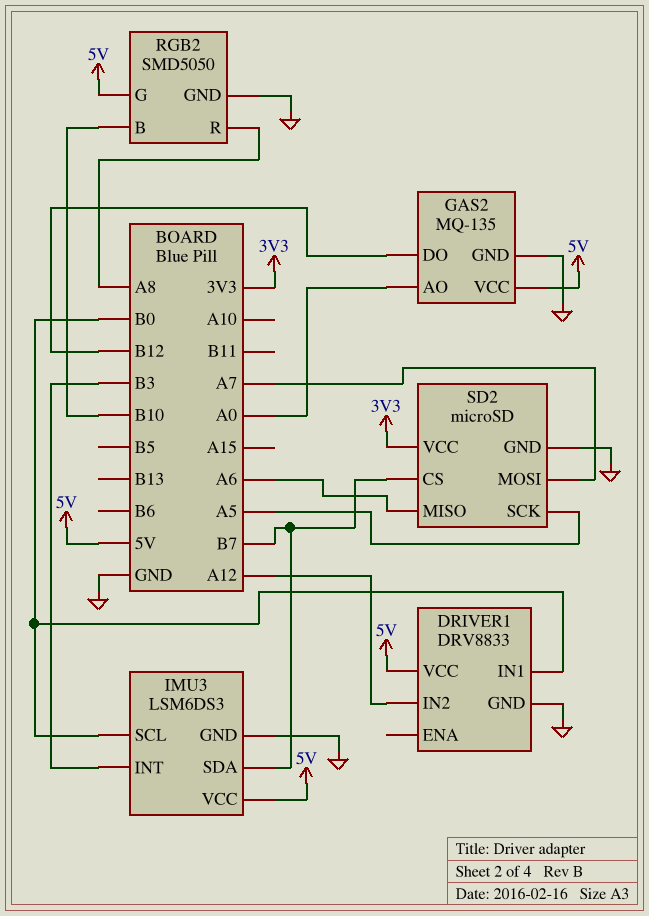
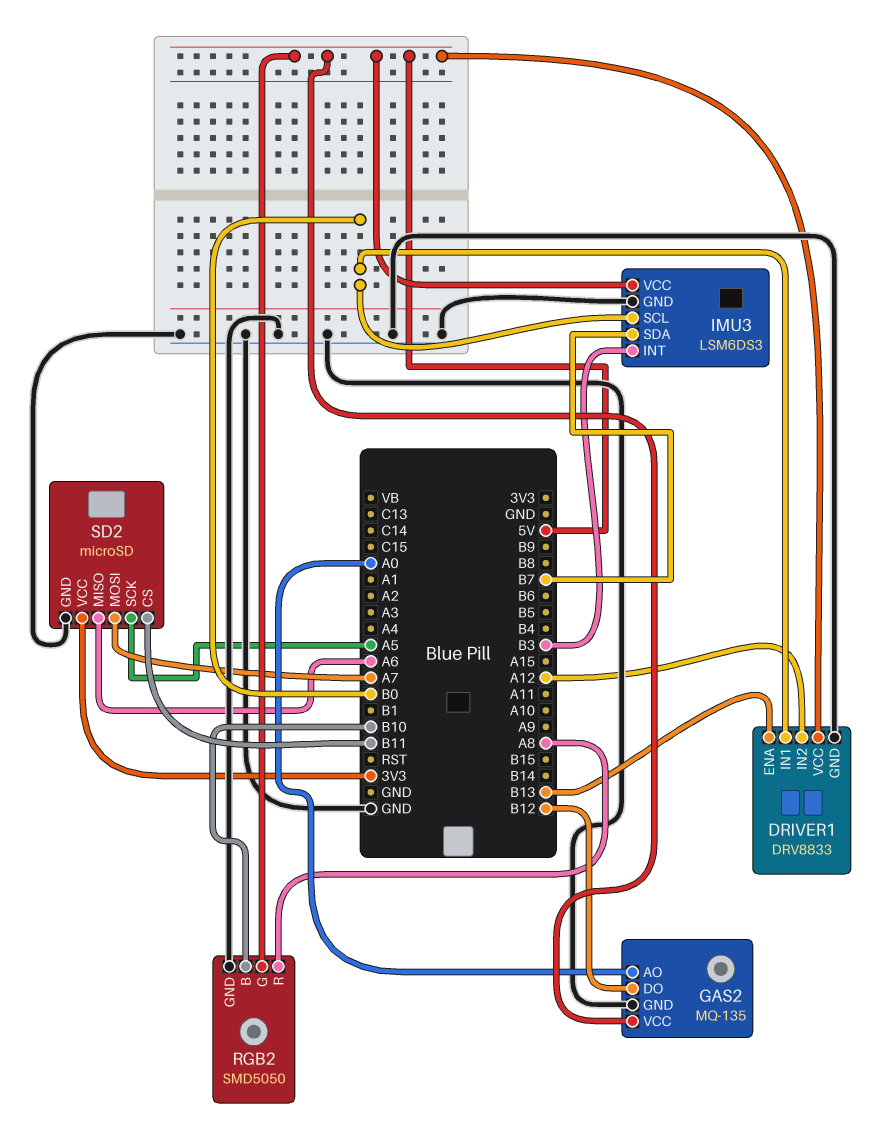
DRIVER1 pin ENA: none -> B13
SD2 pin CS: B7 -> B11

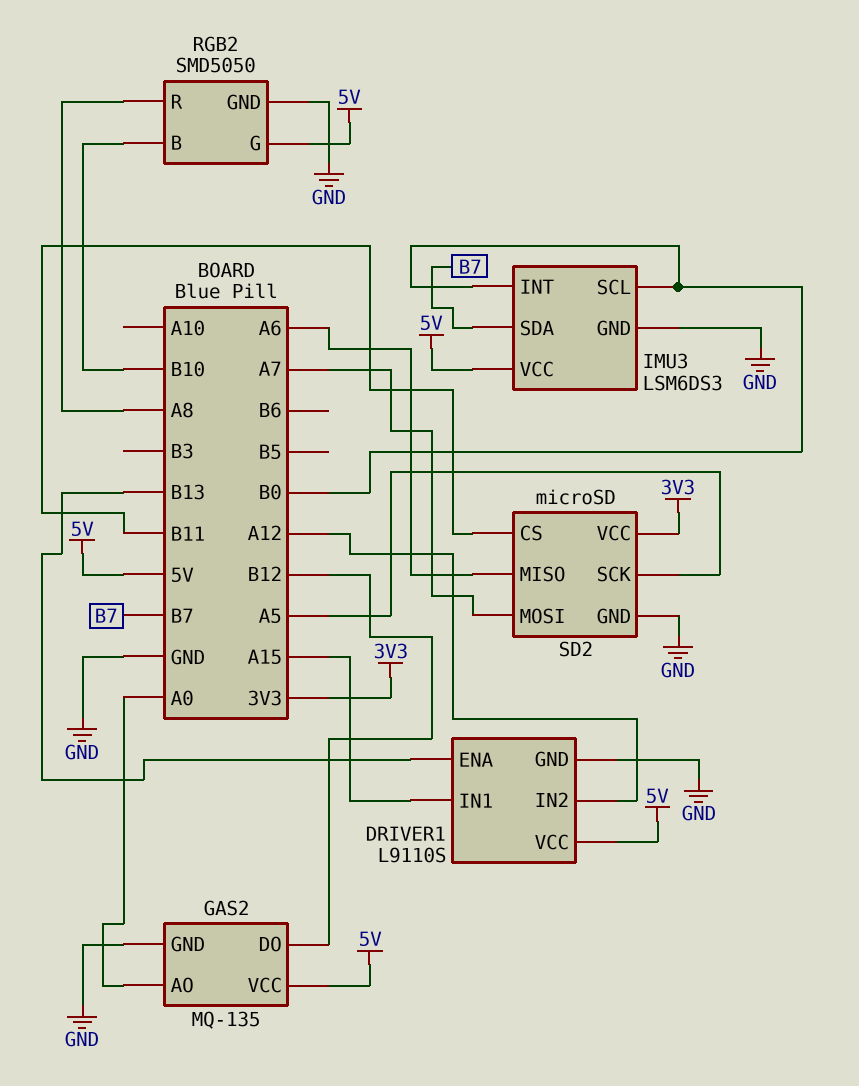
DRIVER1: DRV8833 -> L9110S
DRIVER1 pin IN1: B0 -> A15
IMU3 pin INT: B3 -> B0

